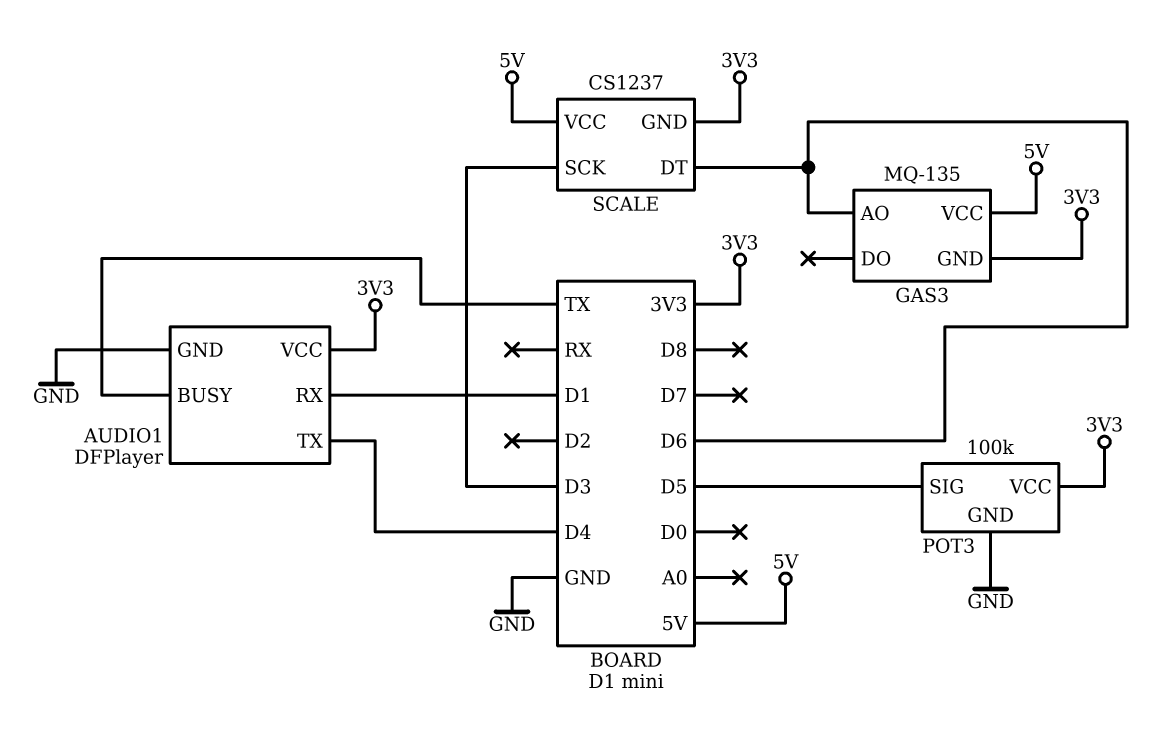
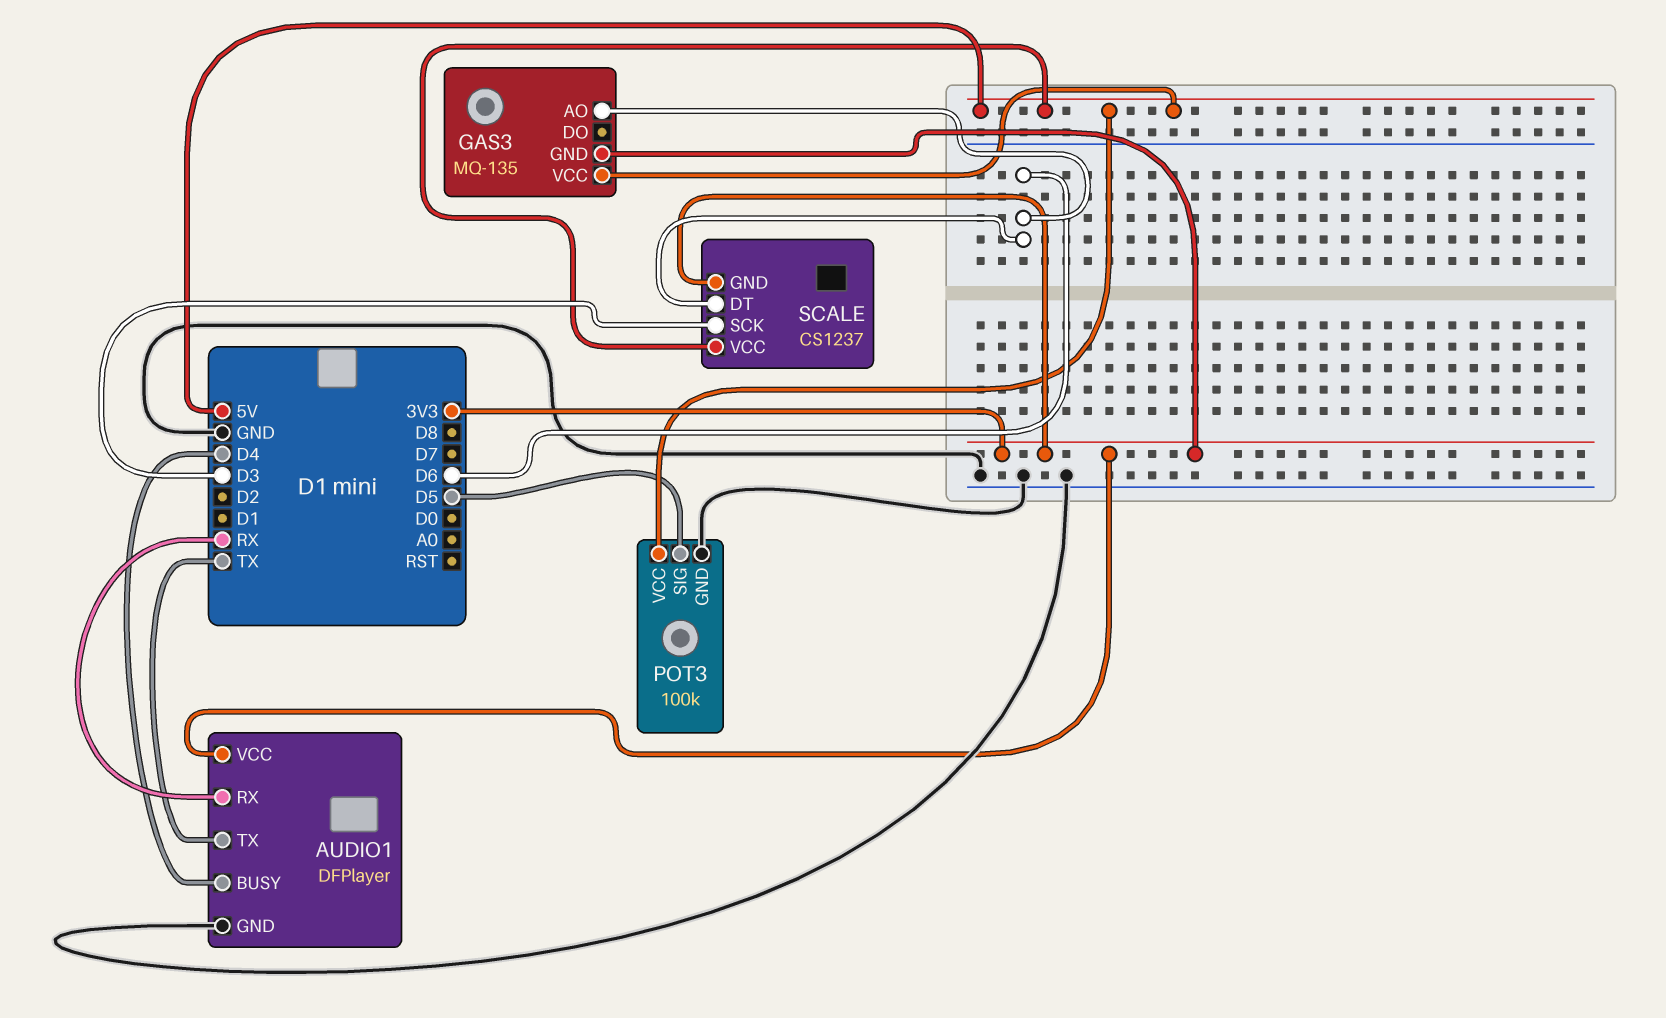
AUDIO1 pin BUSY: TX -> D4
AUDIO1 pin RX: D1 -> RX
AUDIO1 pin TX: D4 -> TX
POT3 pin VCC: 3V3 -> 5V

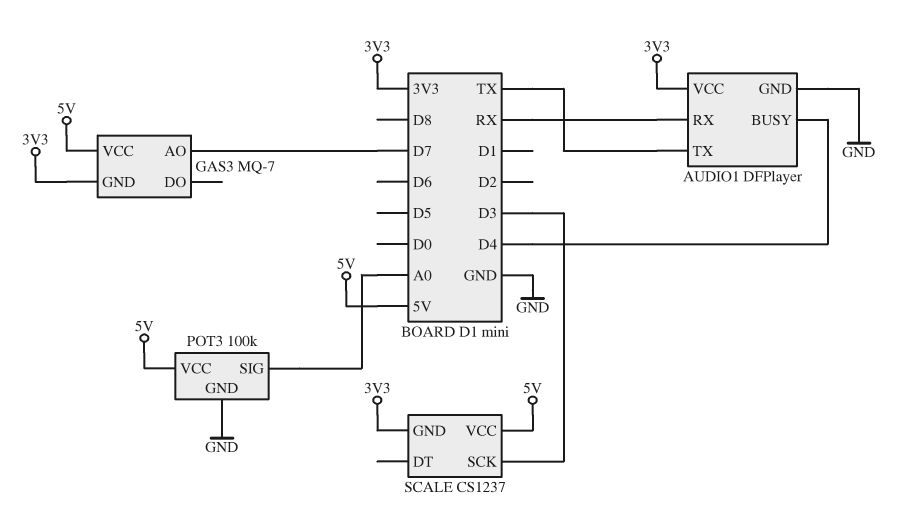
GAS3: MQ-135 -> MQ-7
GAS3 pin AO: D6 -> D7
POT3 pin SIG: D5 -> A0
SCALE pin DT: D6 -> none

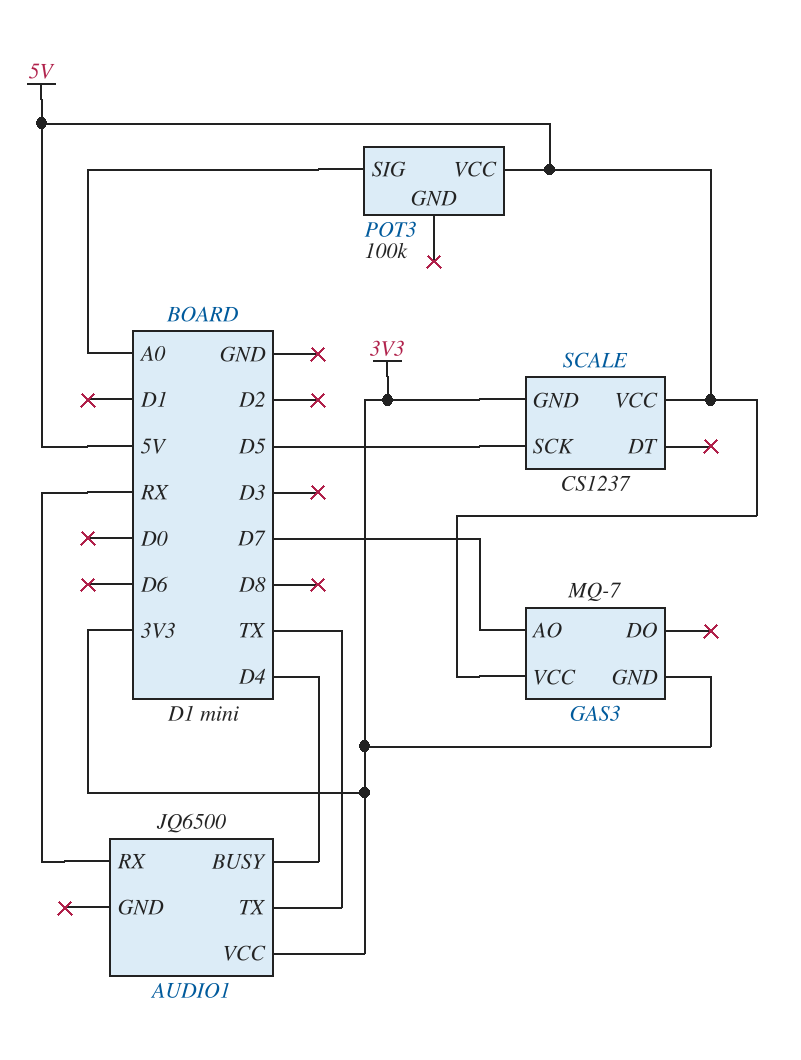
AUDIO1: DFPlayer -> JQ6500
AUDIO1 pin GND: GND -> none
POT3 pin GND: GND -> none
SCALE pin SCK: D3 -> D5

